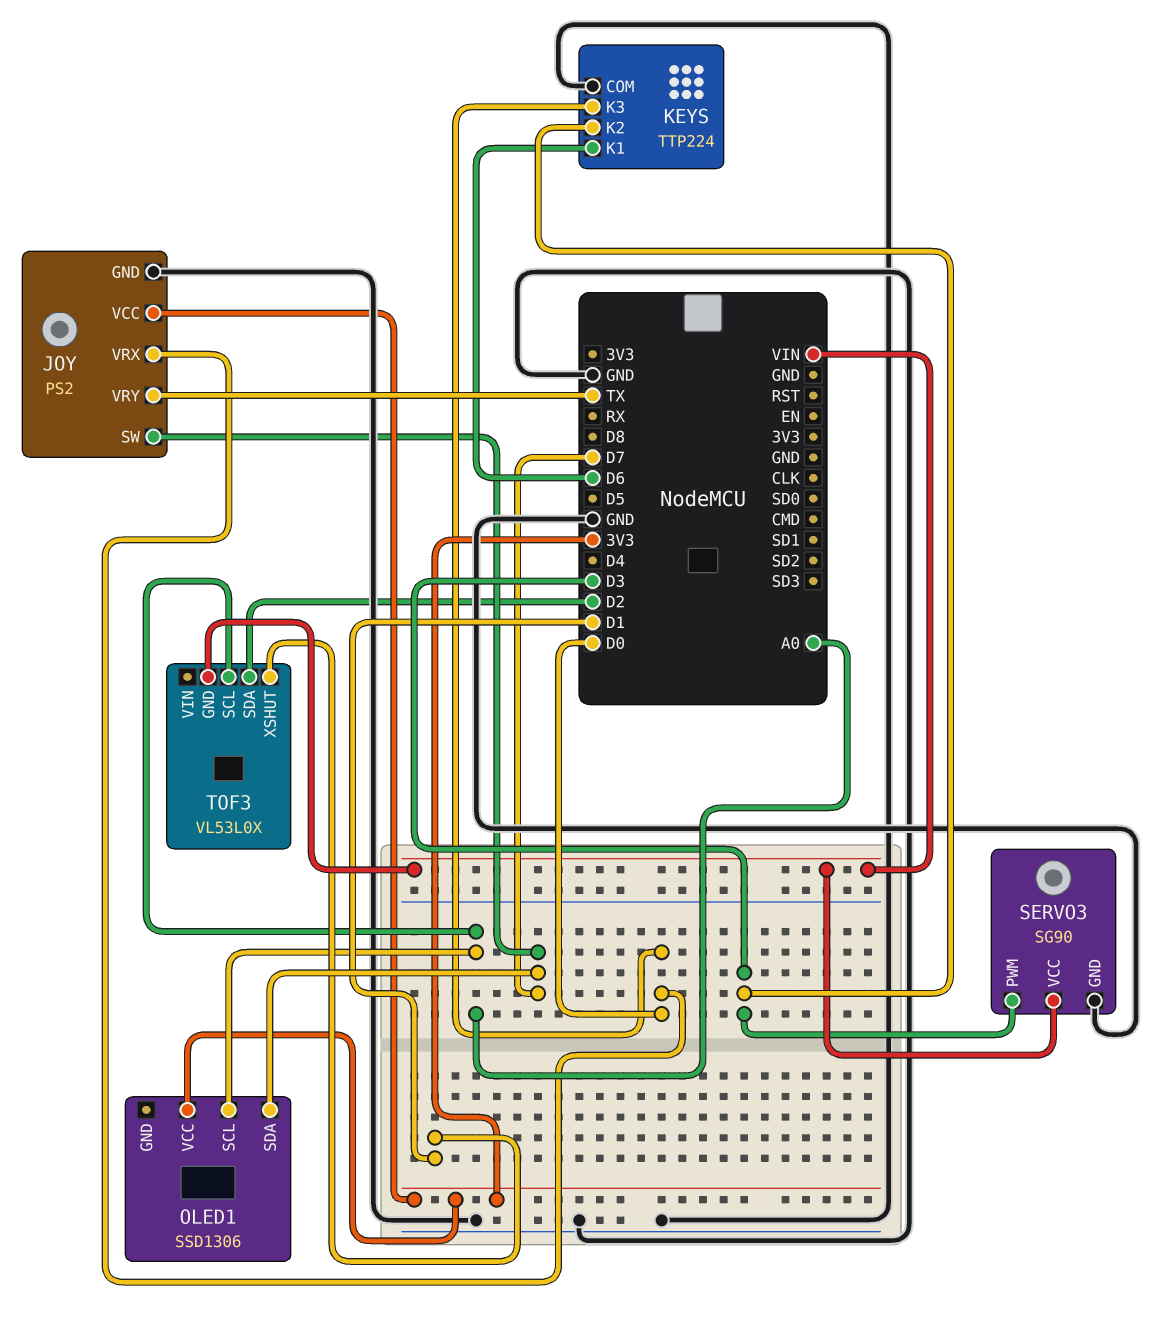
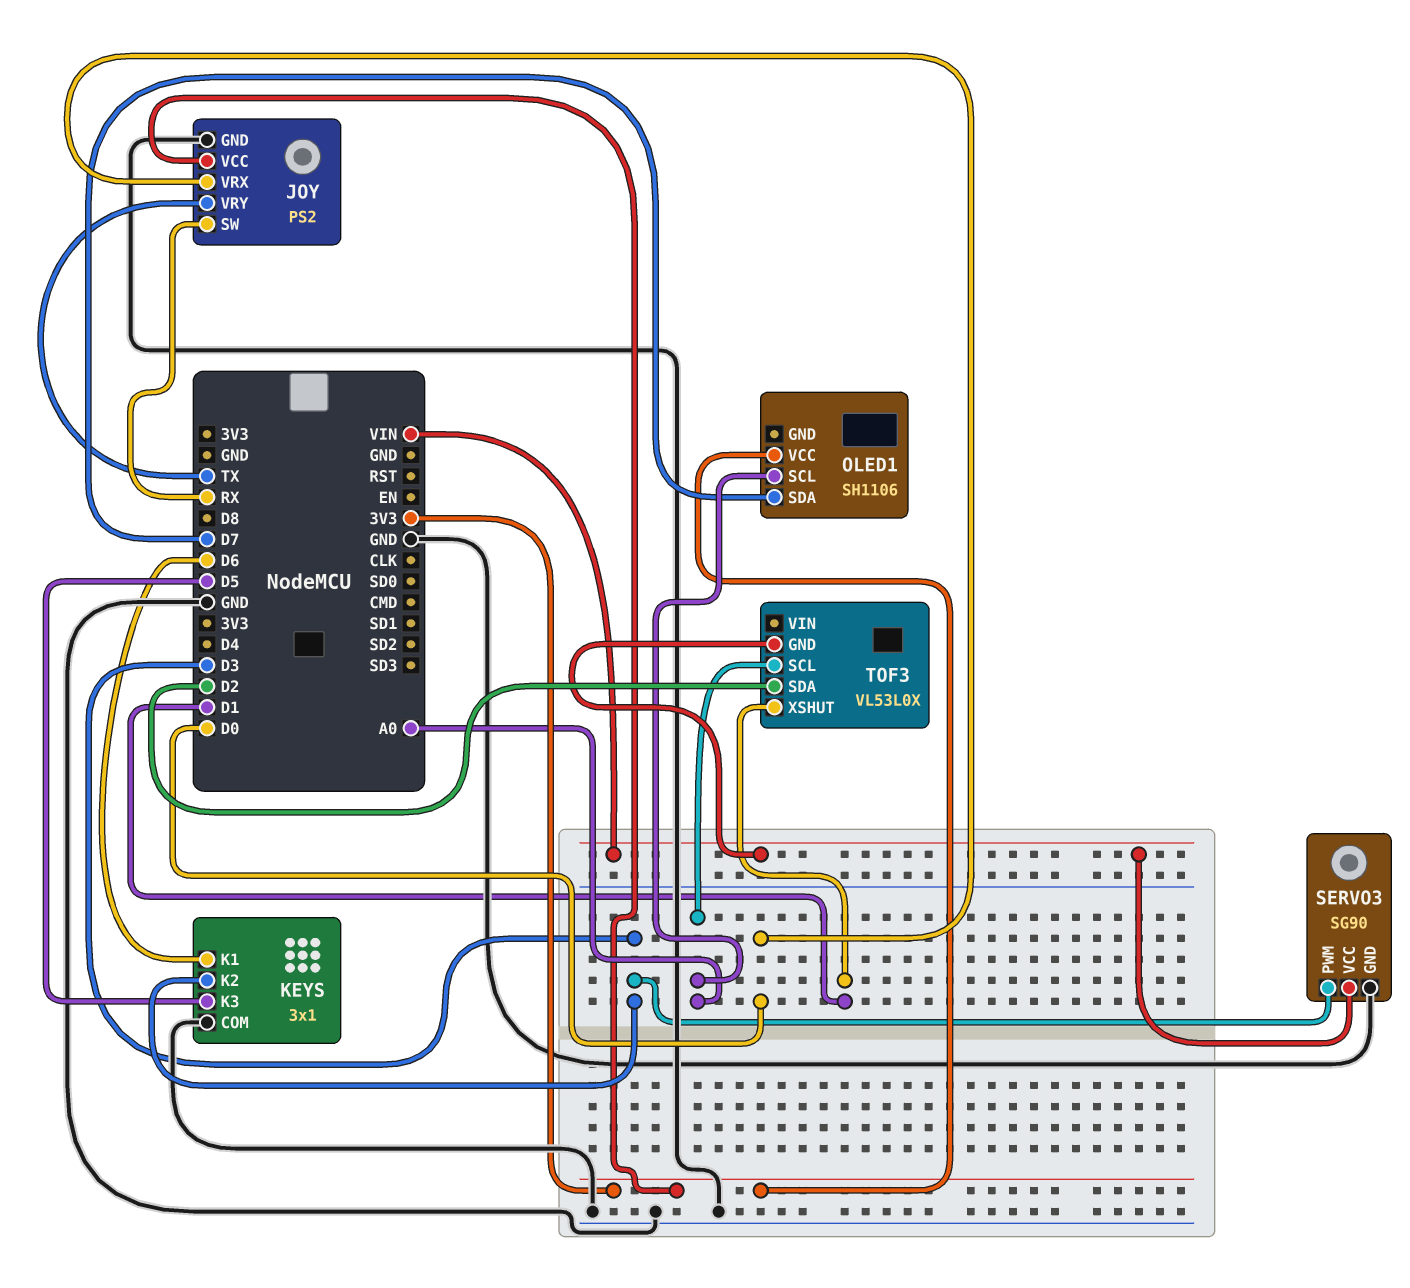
JOY pin SW: D7 -> RX
KEYS: TTP224 -> 3x1
KEYS pin K3: D0 -> D5
OLED1: SSD1306 -> SH1106

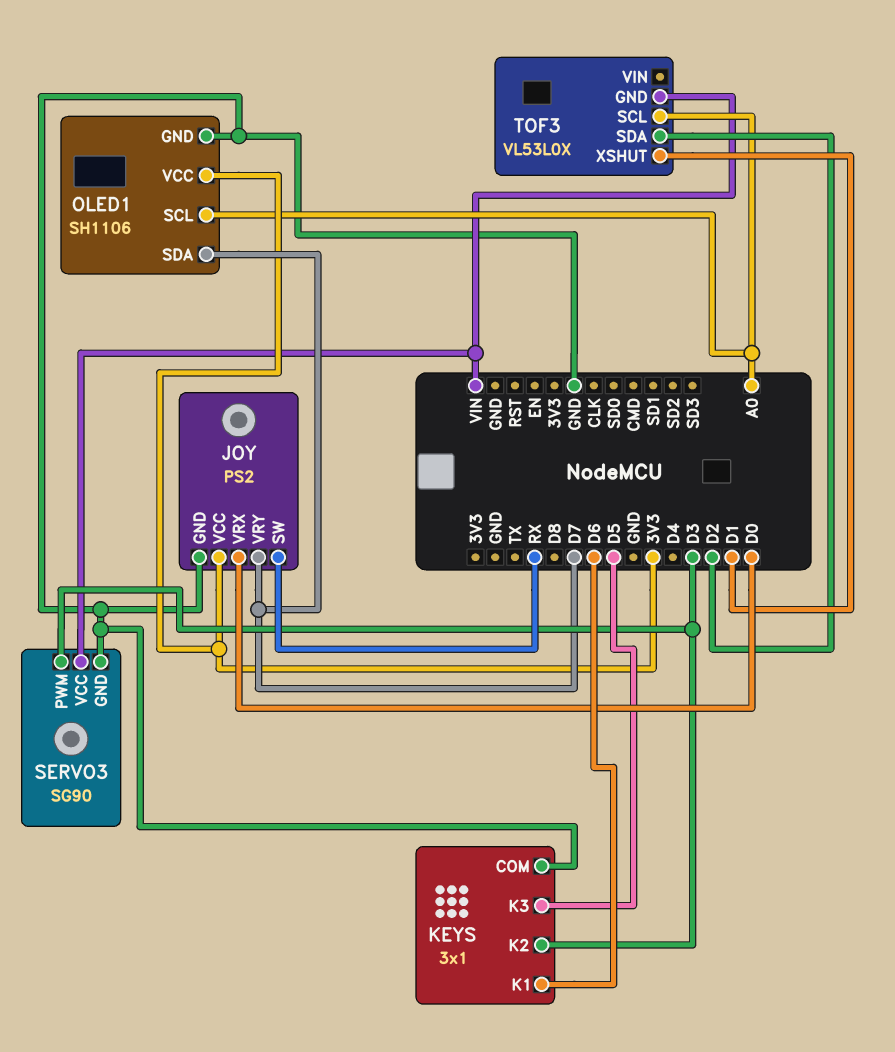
JOY pin VRY: TX -> D7
OLED1 pin GND: none -> GND

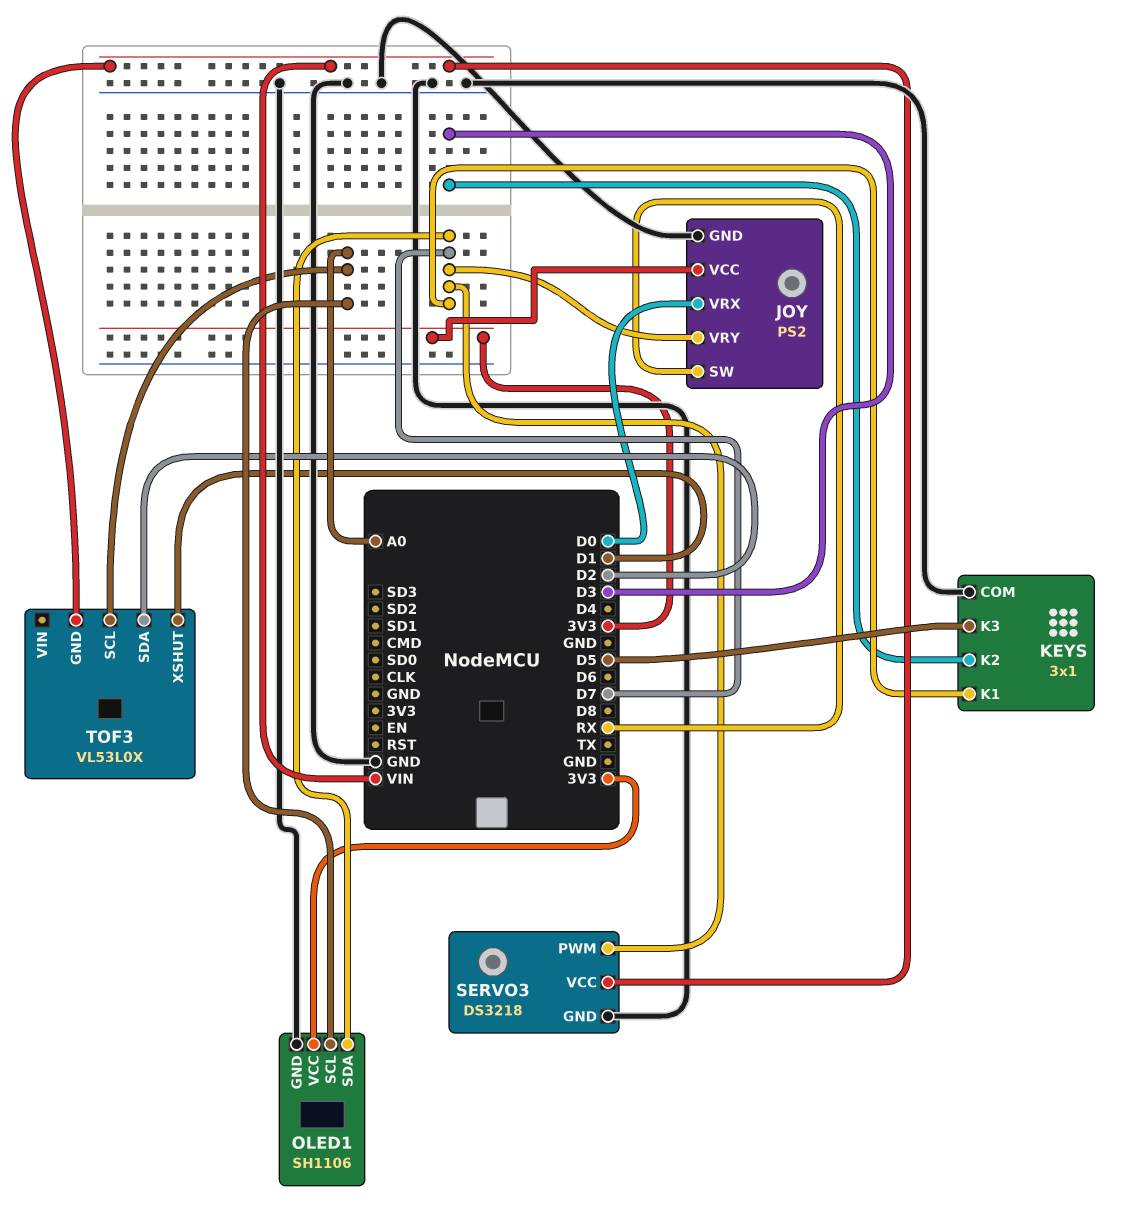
KEYS pin K1: D6 -> D7
SERVO3: SG90 -> DS3218
SERVO3 pin PWM: D3 -> D7

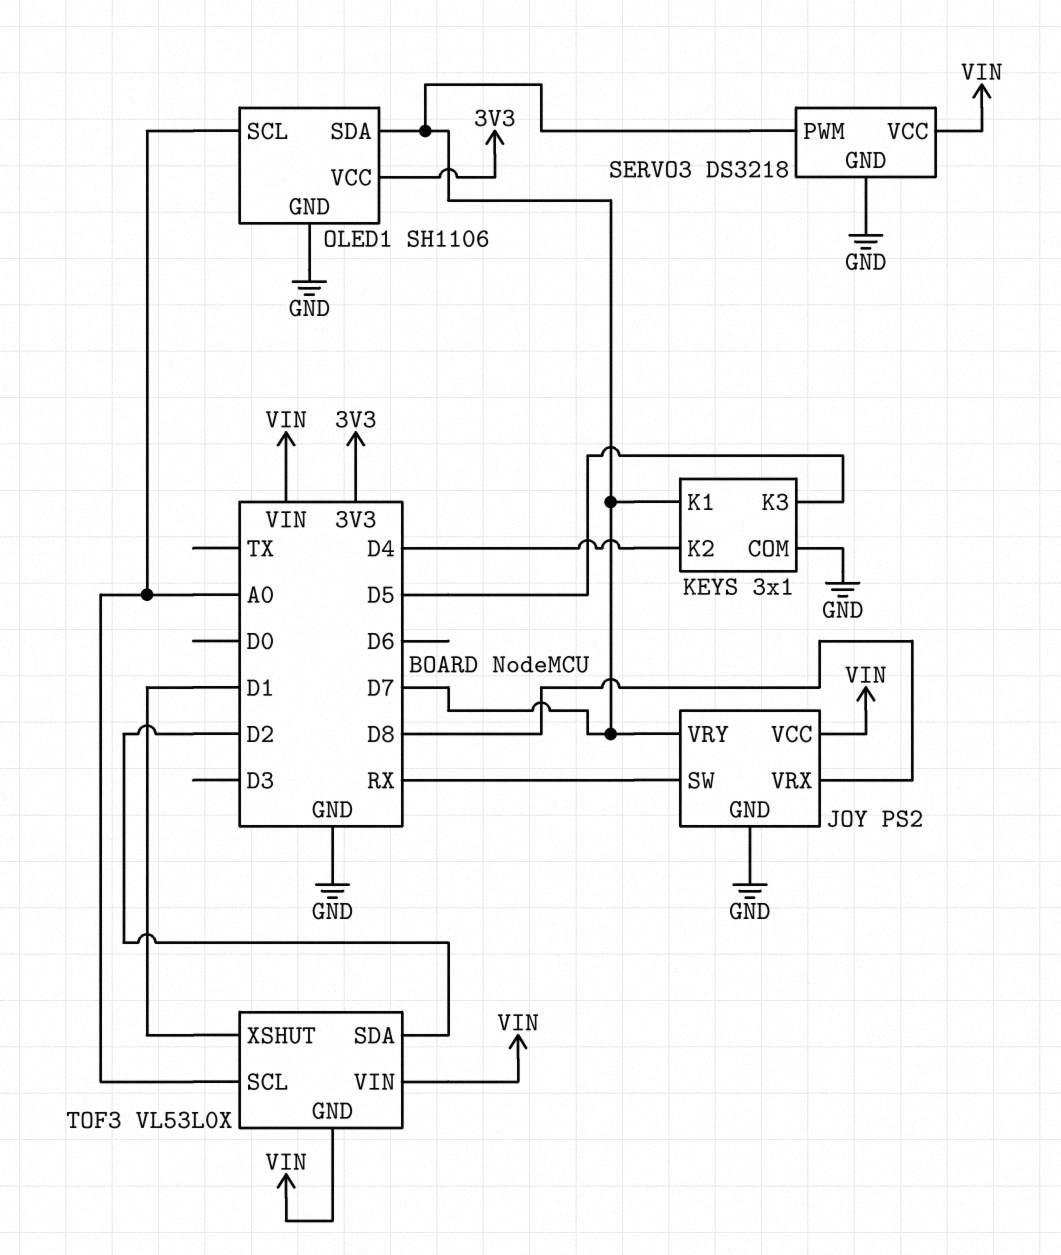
JOY pin VCC: 3V3 -> VIN
JOY pin VRX: D0 -> D8
KEYS pin K2: D3 -> D4
TOF3 pin VIN: none -> VIN

